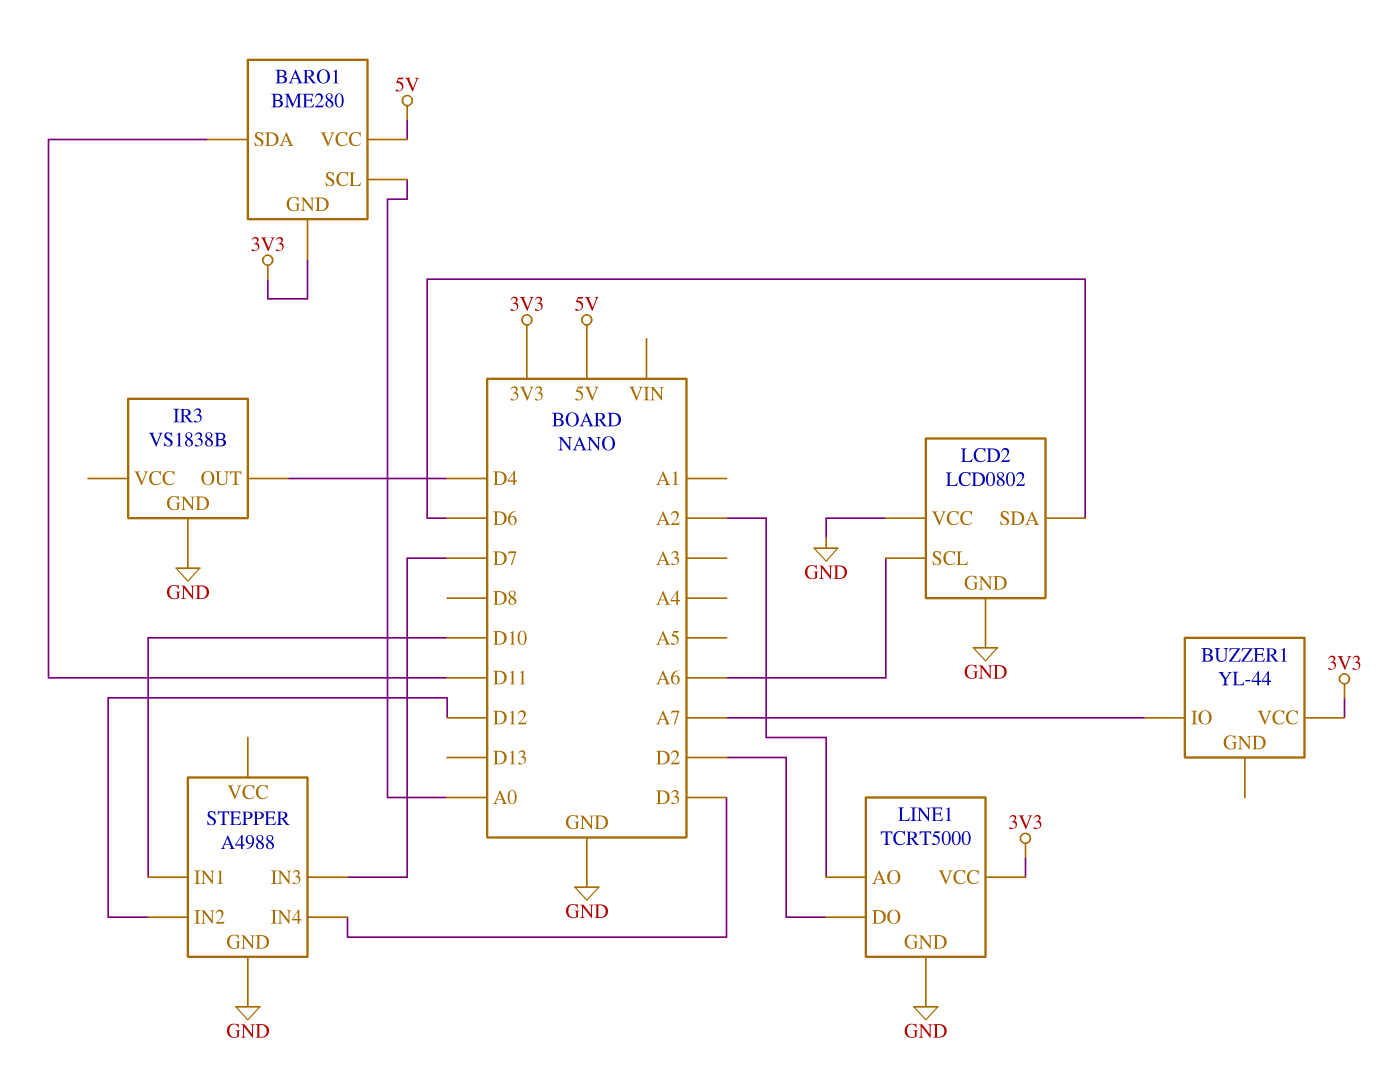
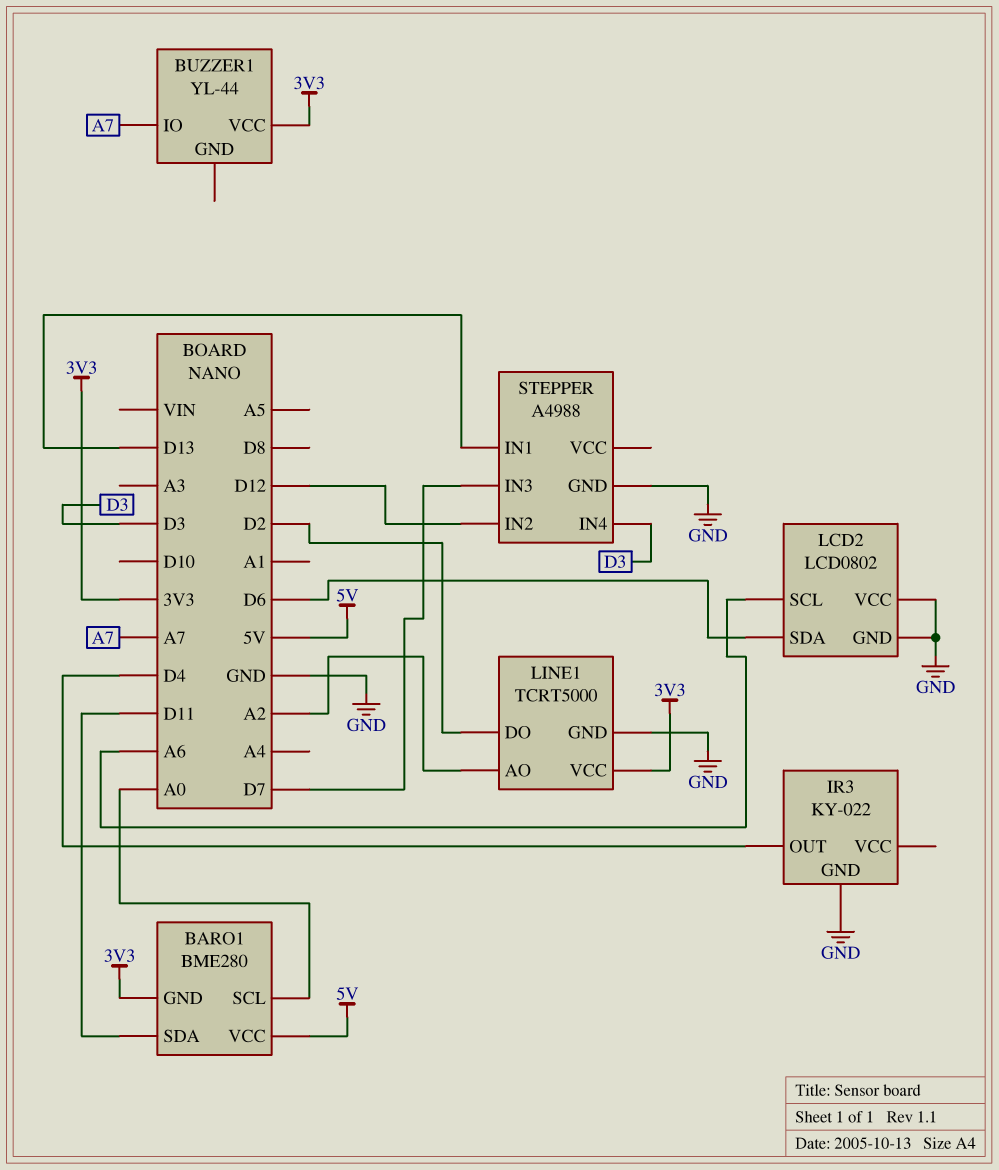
IR3: VS1838B -> KY-022
STEPPER pin IN1: D10 -> D13

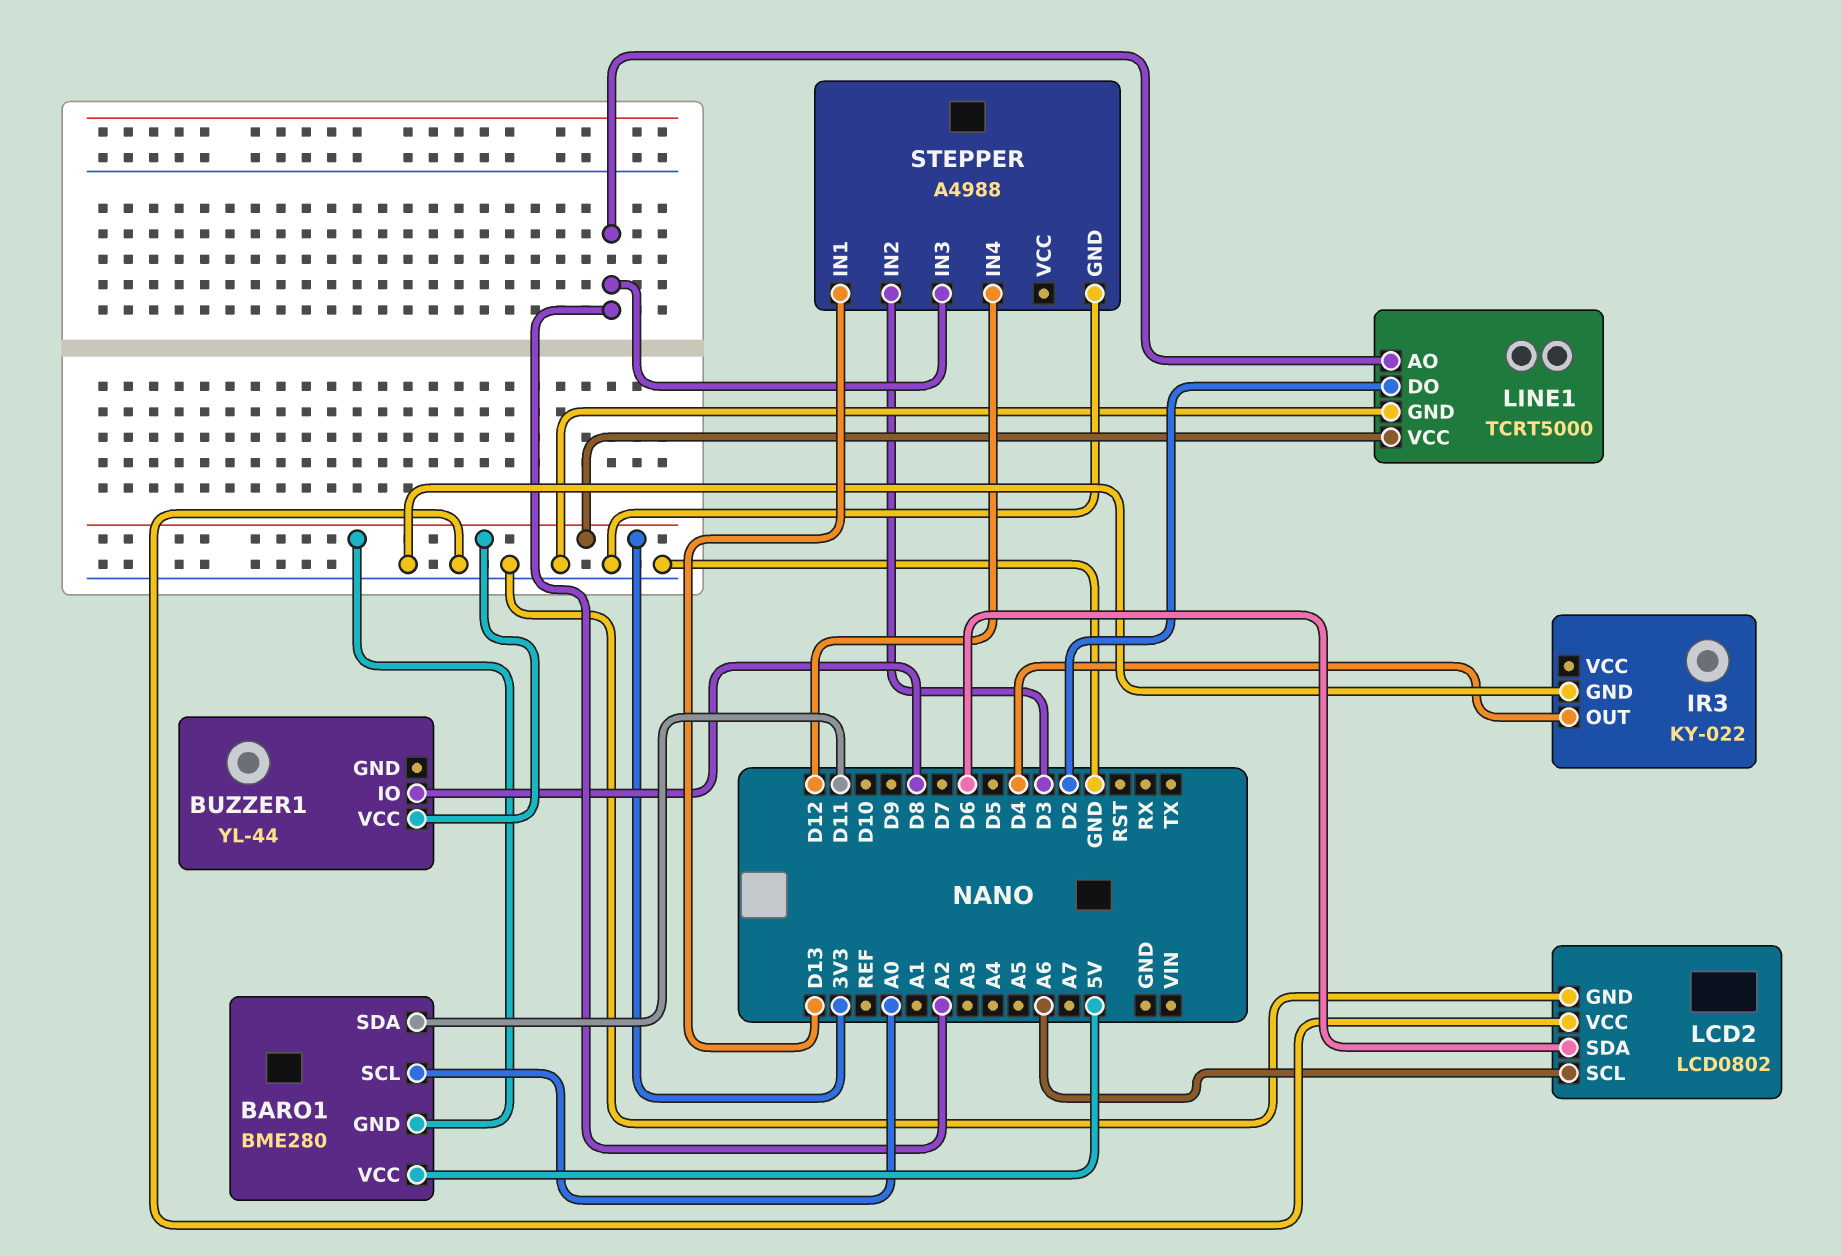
BUZZER1 pin IO: A7 -> D8
STEPPER pin IN2: D12 -> D3
STEPPER pin IN3: D7 -> A2
STEPPER pin IN4: D3 -> D12

